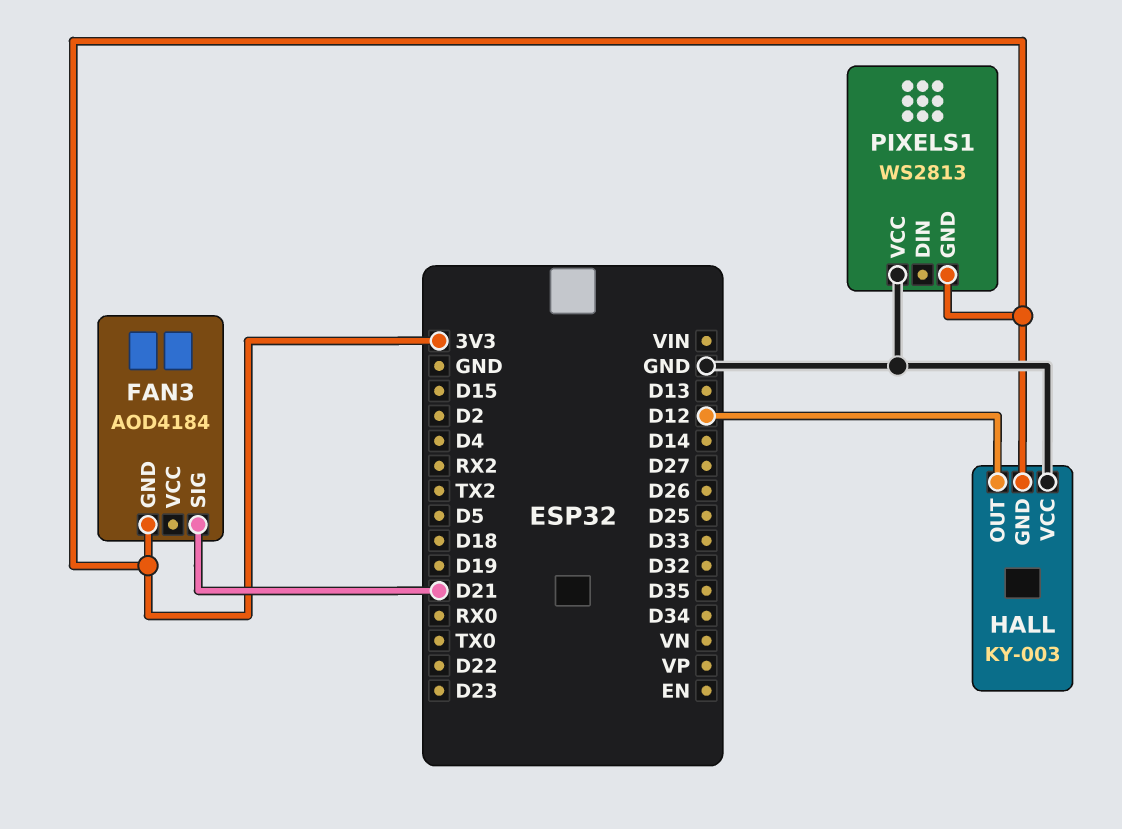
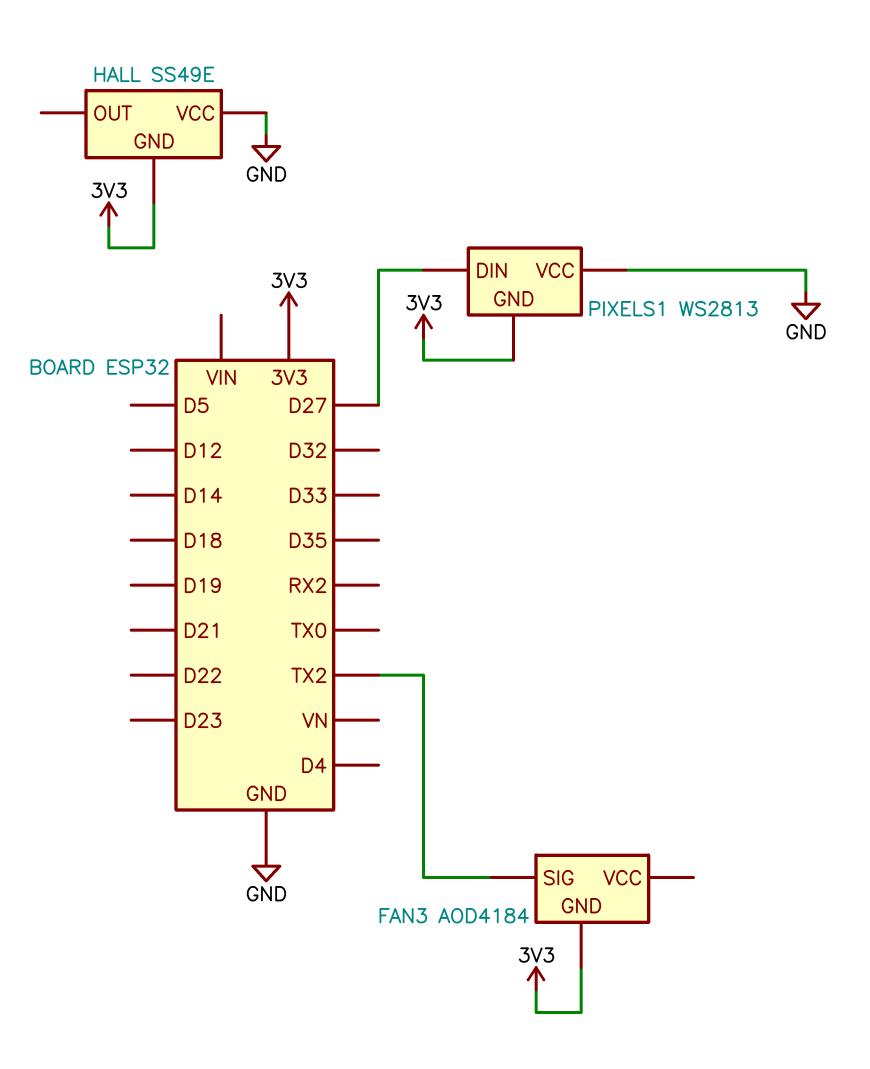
FAN3 pin SIG: D21 -> TX2
HALL: KY-003 -> SS49E
HALL pin OUT: D12 -> none
PIXELS1 pin DIN: none -> D27

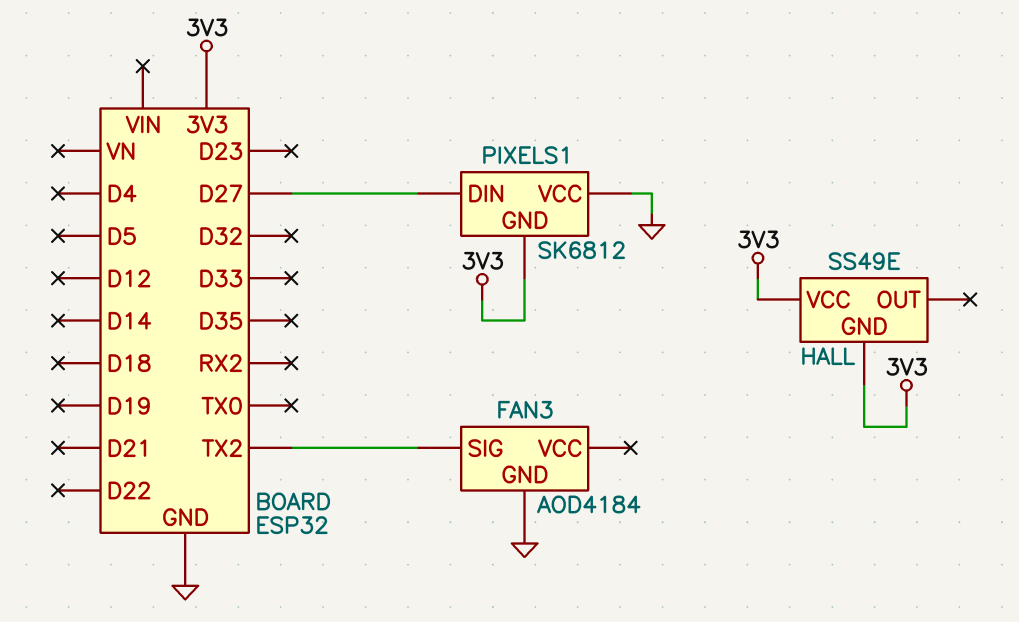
FAN3 pin GND: 3V3 -> GND
HALL pin VCC: GND -> 3V3
PIXELS1: WS2813 -> SK6812

